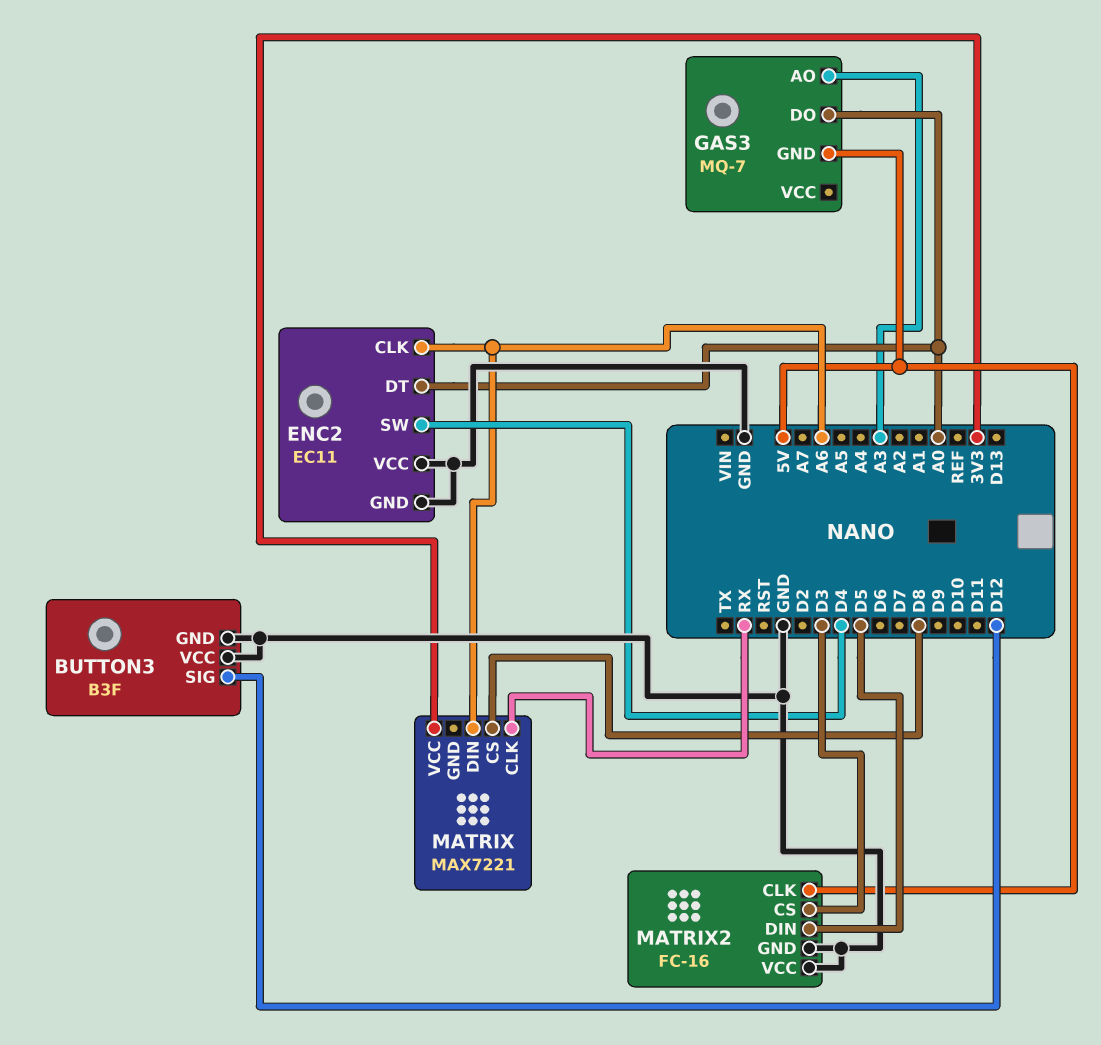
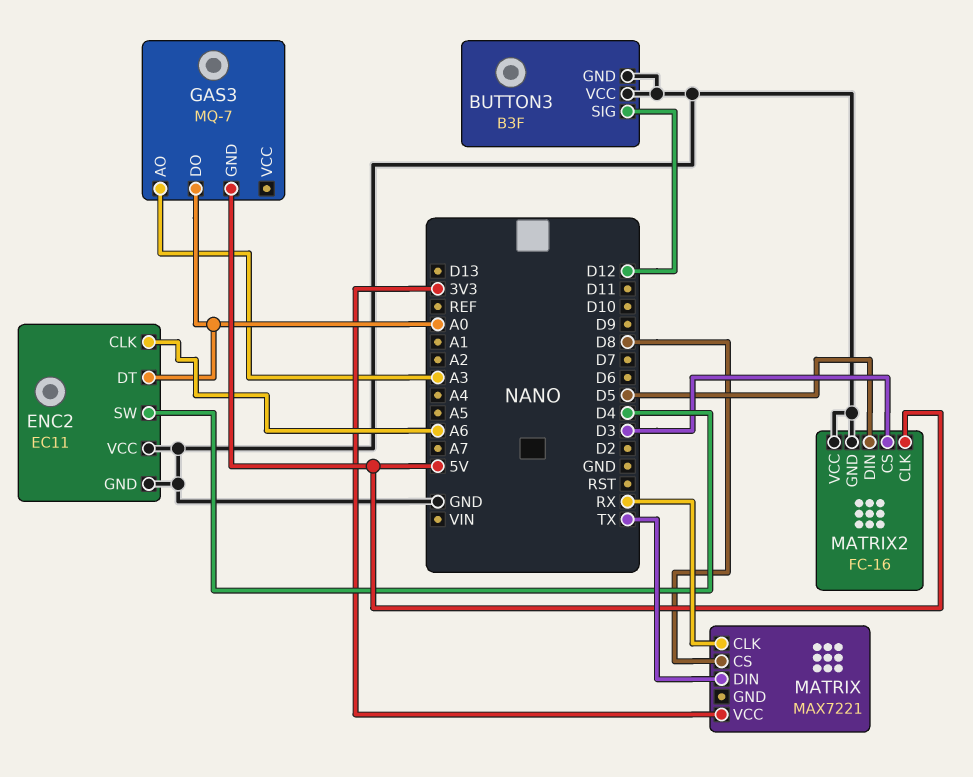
MATRIX pin DIN: A6 -> TX

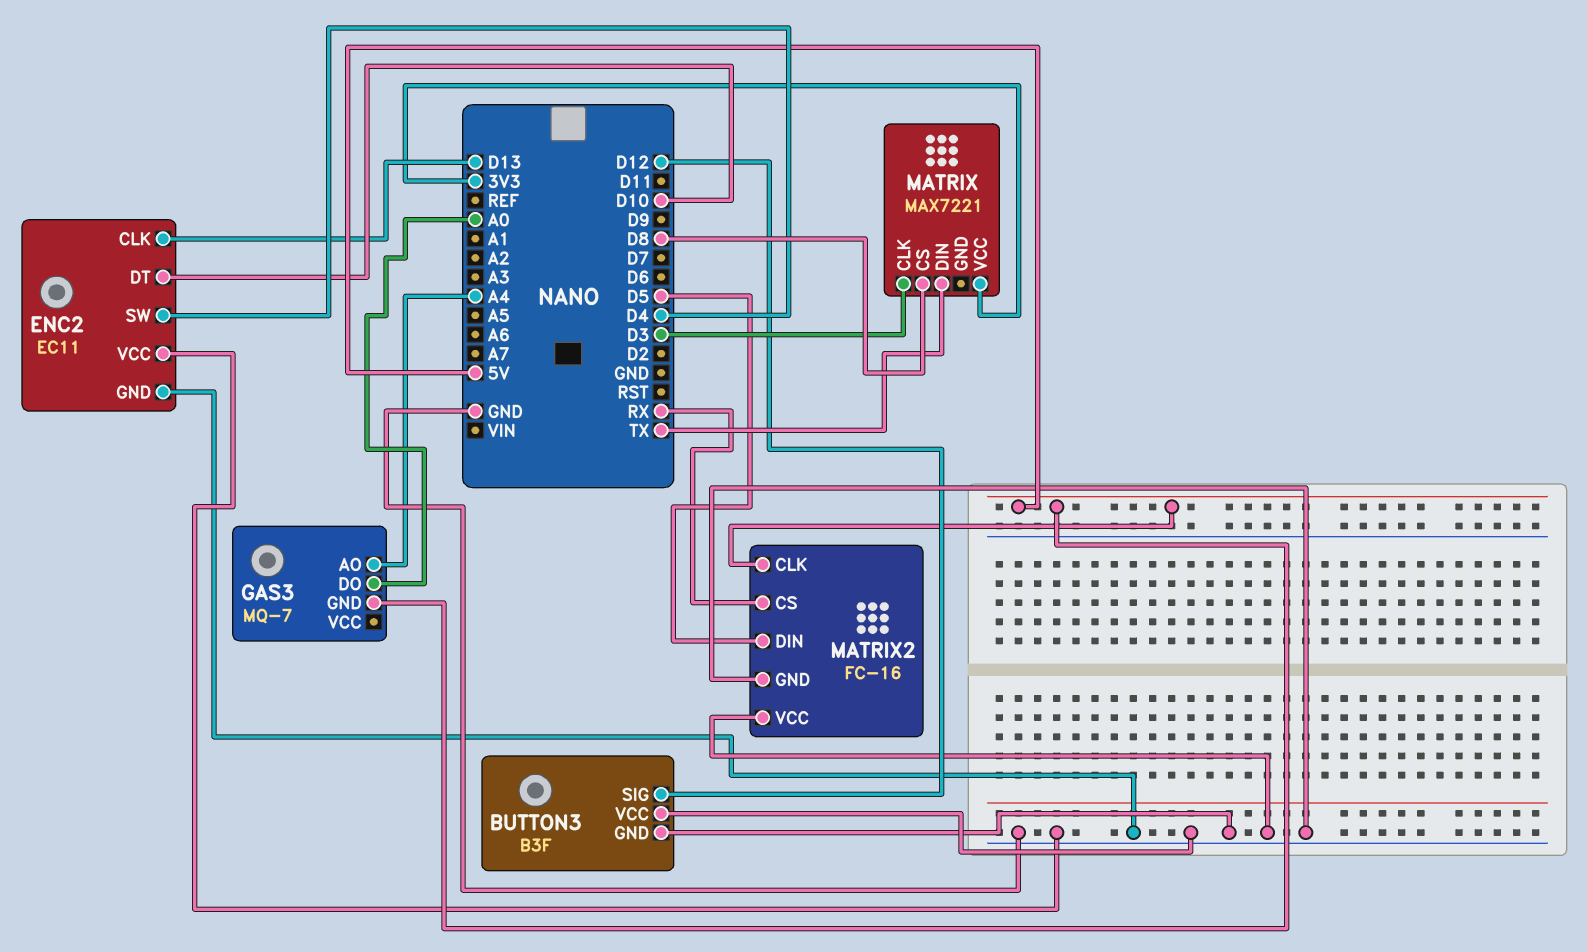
ENC2 pin CLK: A6 -> D13
ENC2 pin DT: A0 -> D10
GAS3 pin AO: A3 -> A4
MATRIX pin CLK: RX -> D3
MATRIX2 pin CS: D3 -> RX

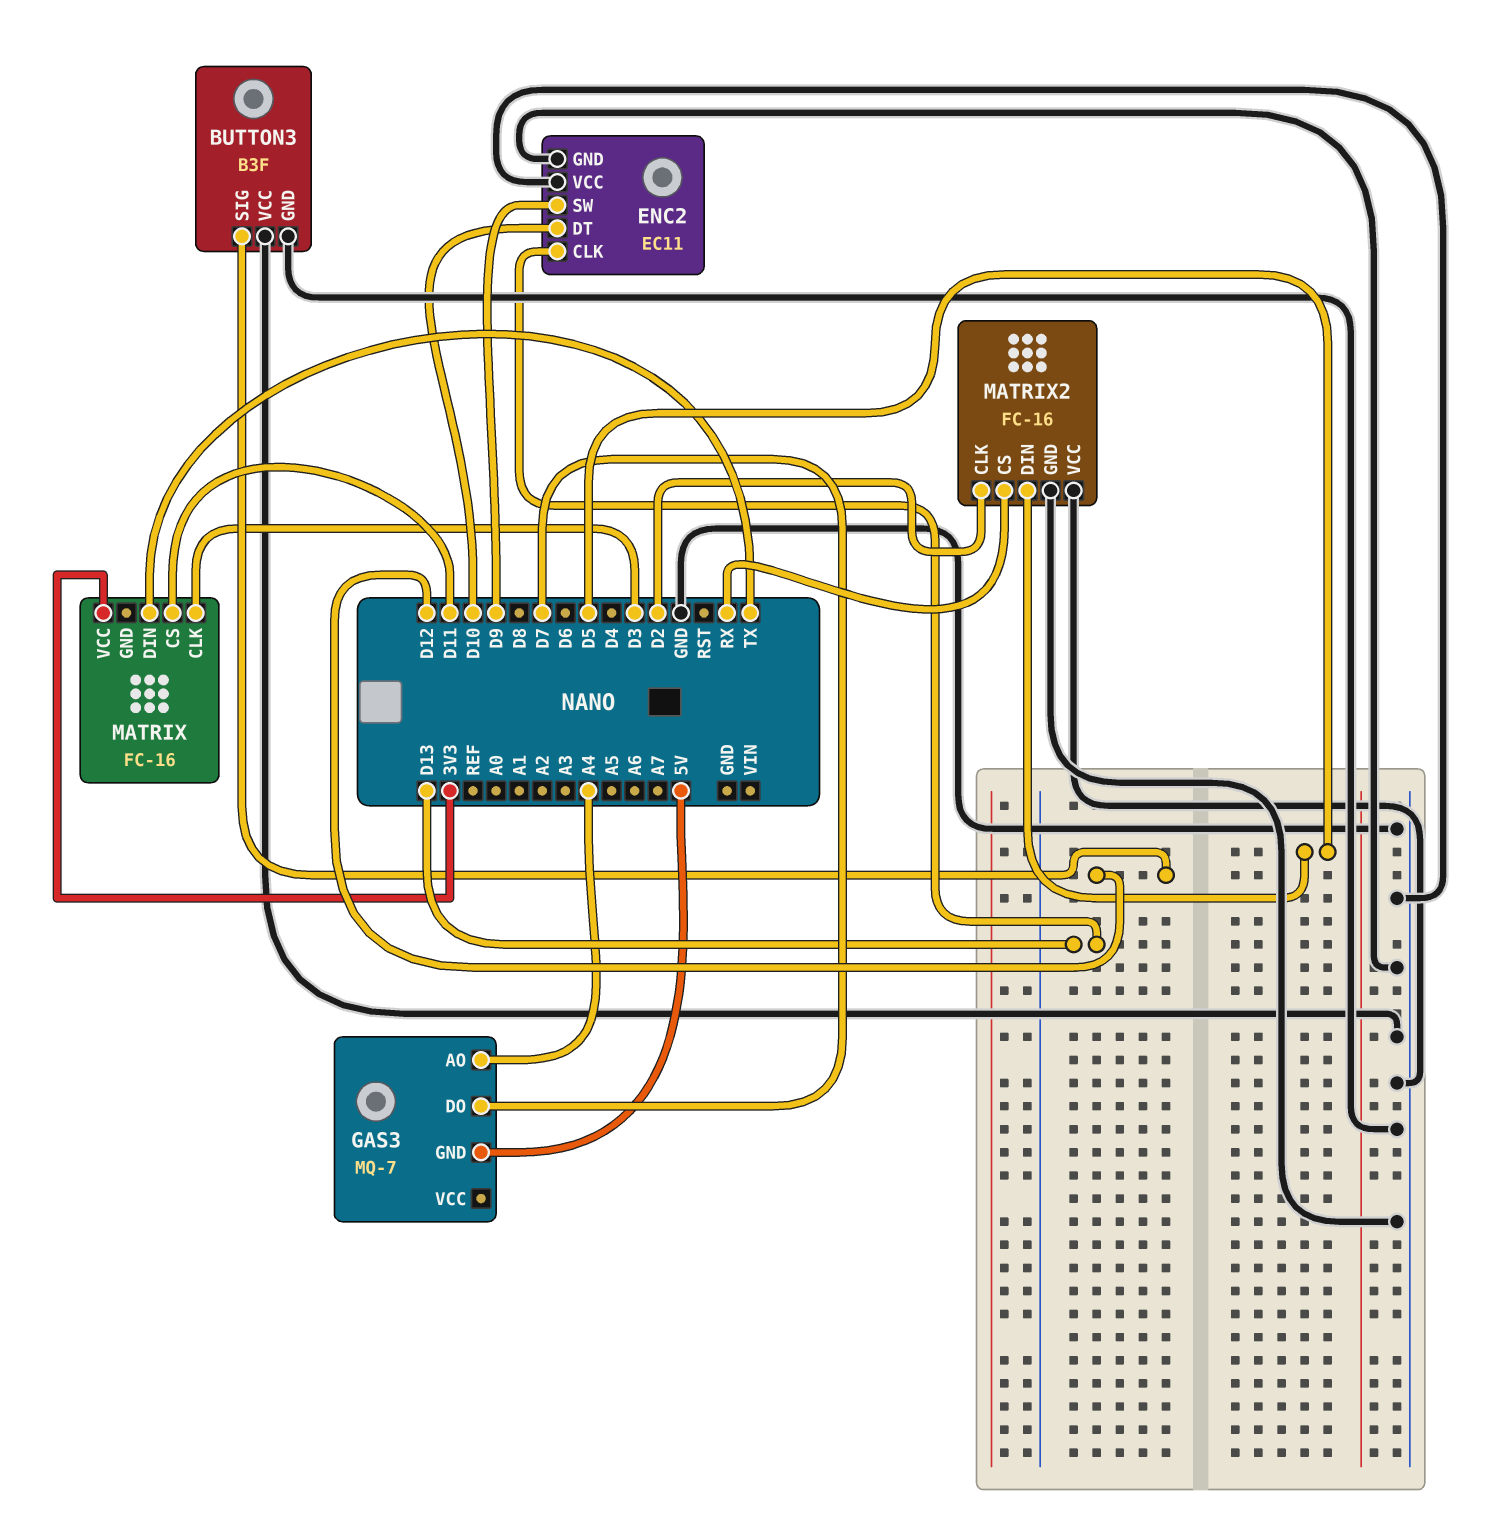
ENC2 pin SW: D4 -> D9
GAS3 pin DO: A0 -> D7
MATRIX: MAX7221 -> FC-16
MATRIX pin CS: D8 -> D11
MATRIX2 pin CLK: 5V -> D2

